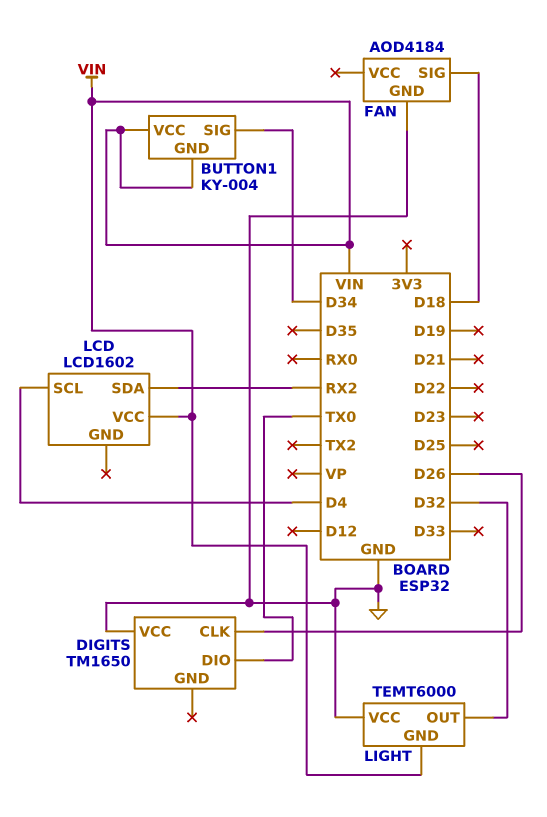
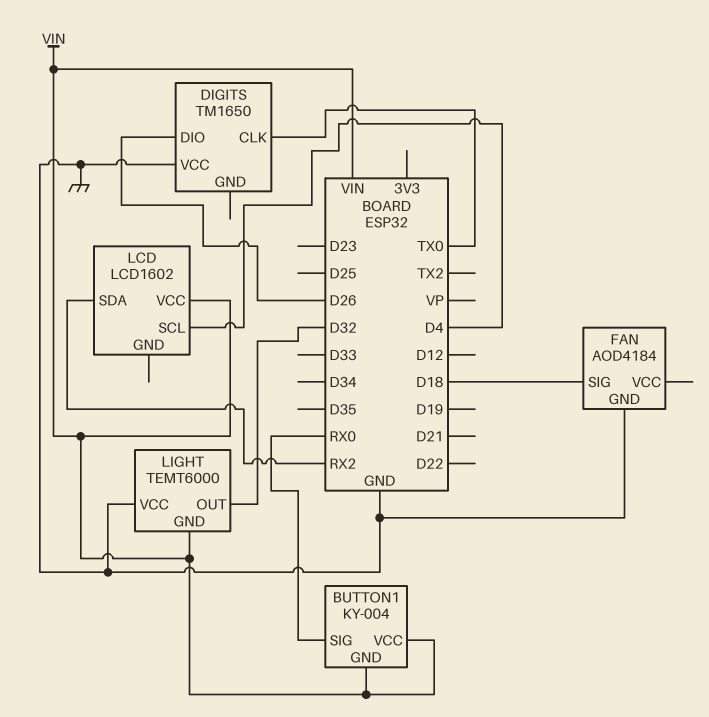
BUTTON1 pin SIG: D34 -> RX0
DIGITS pin CLK: D26 -> TX0
DIGITS pin DIO: TX0 -> D26

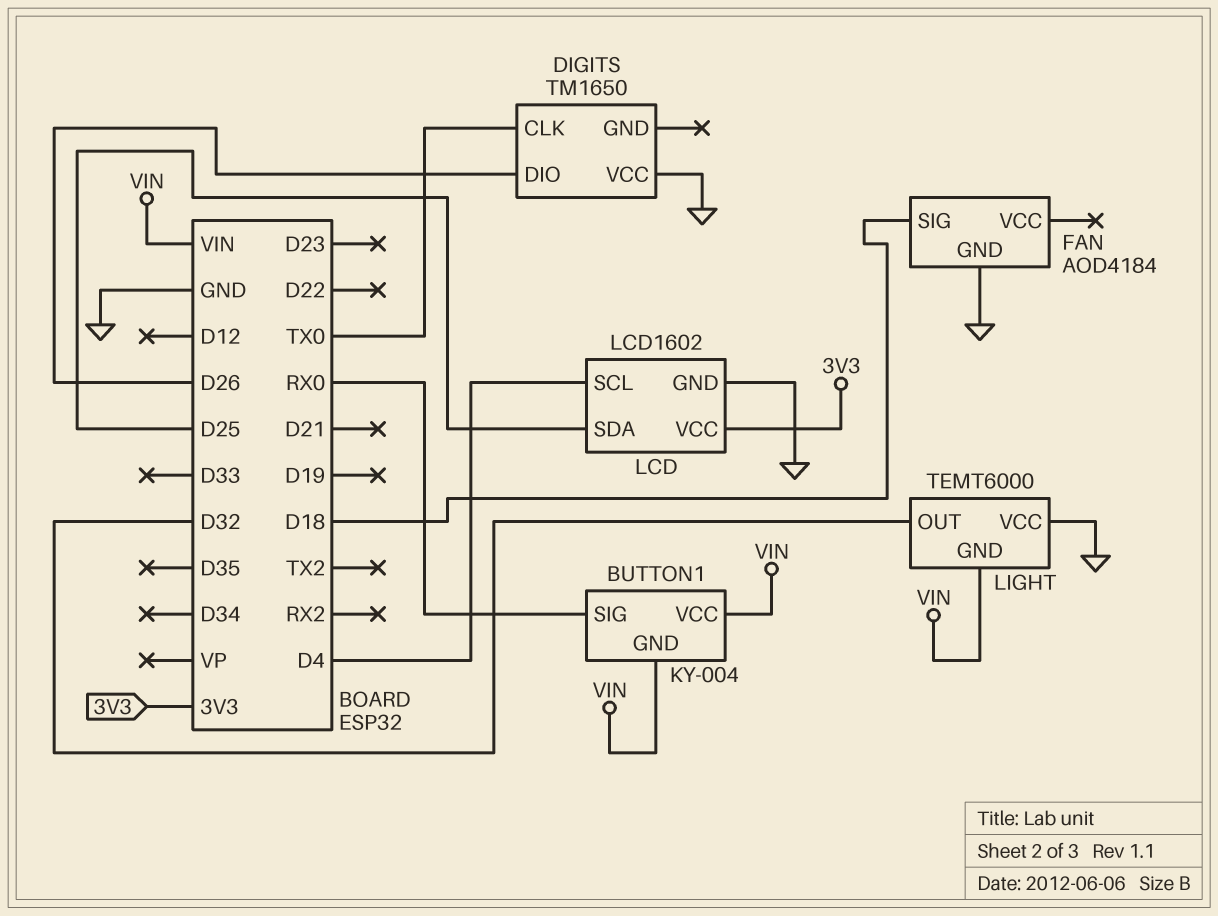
LCD pin GND: none -> GND
LCD pin SDA: RX2 -> D25
LCD pin VCC: VIN -> 3V3

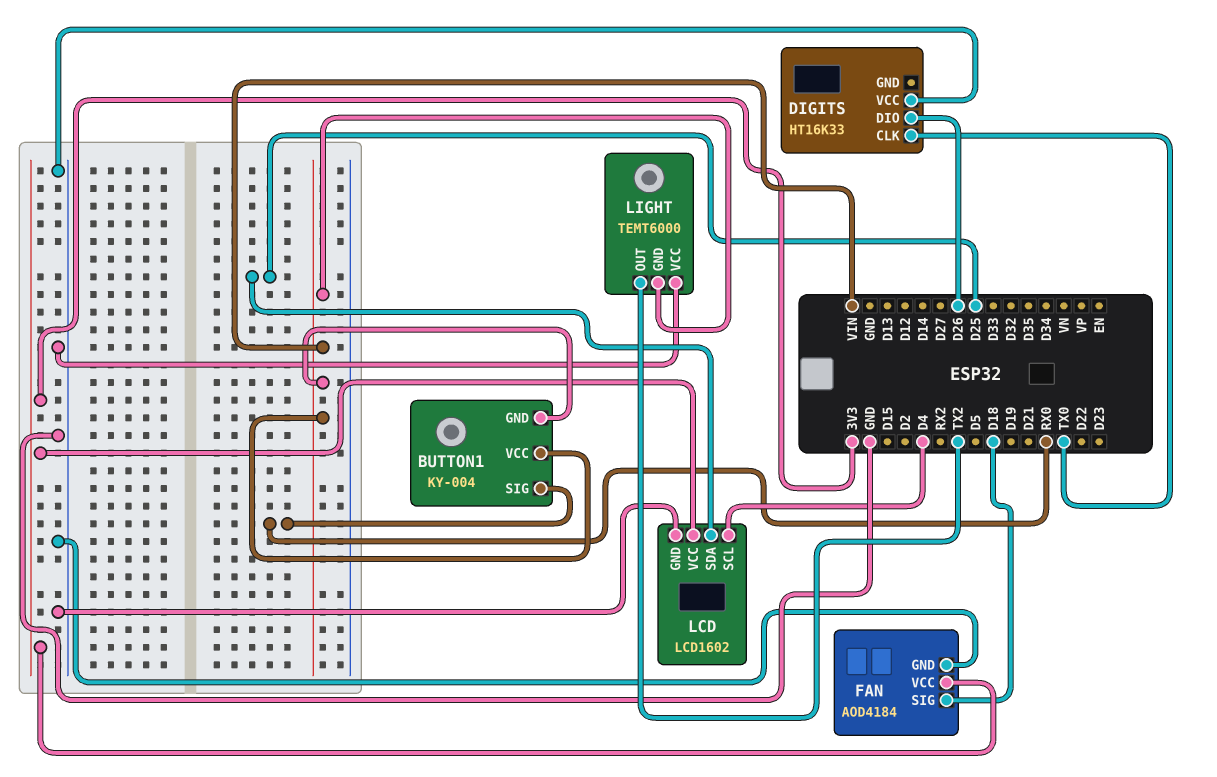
DIGITS: TM1650 -> HT16K33
FAN pin VCC: none -> 3V3
LIGHT pin OUT: D32 -> TX2

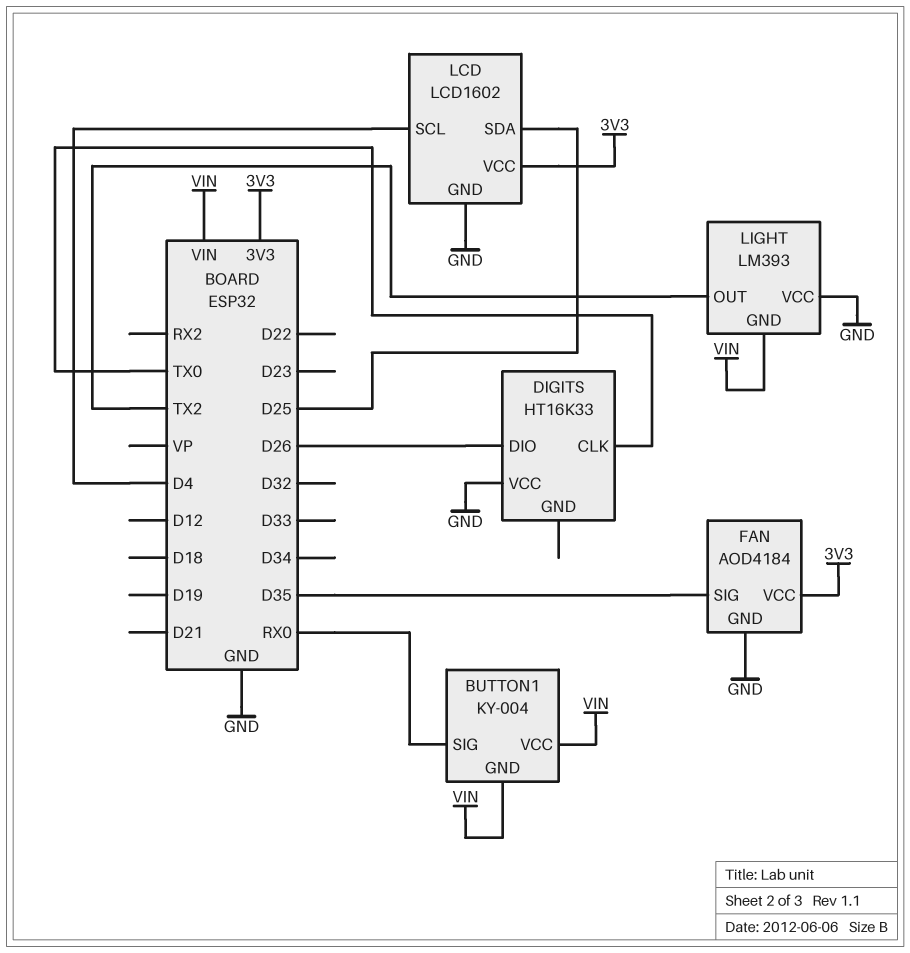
FAN pin SIG: D18 -> D35
LIGHT: TEMT6000 -> LM393

